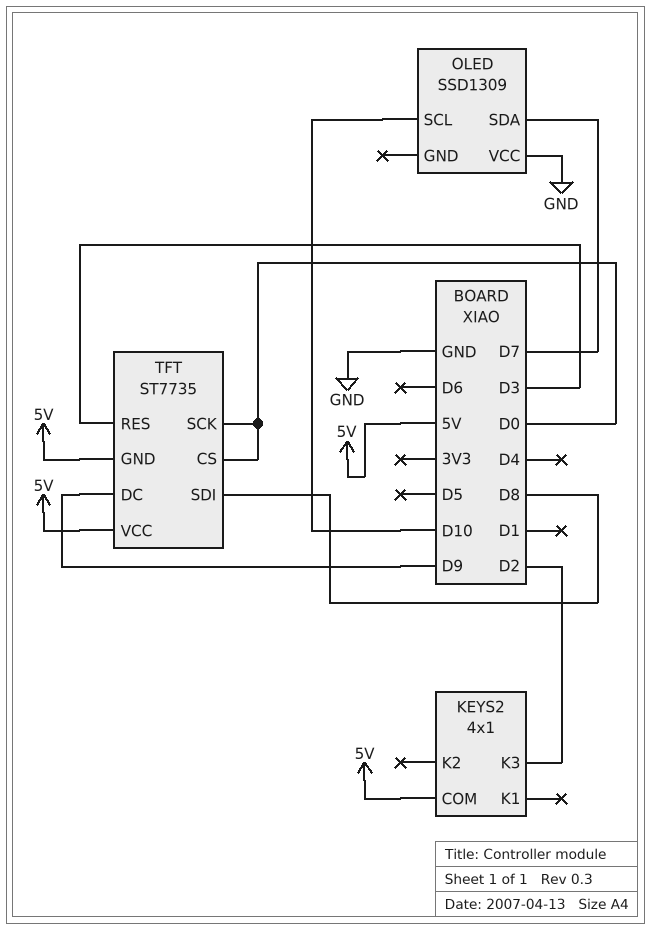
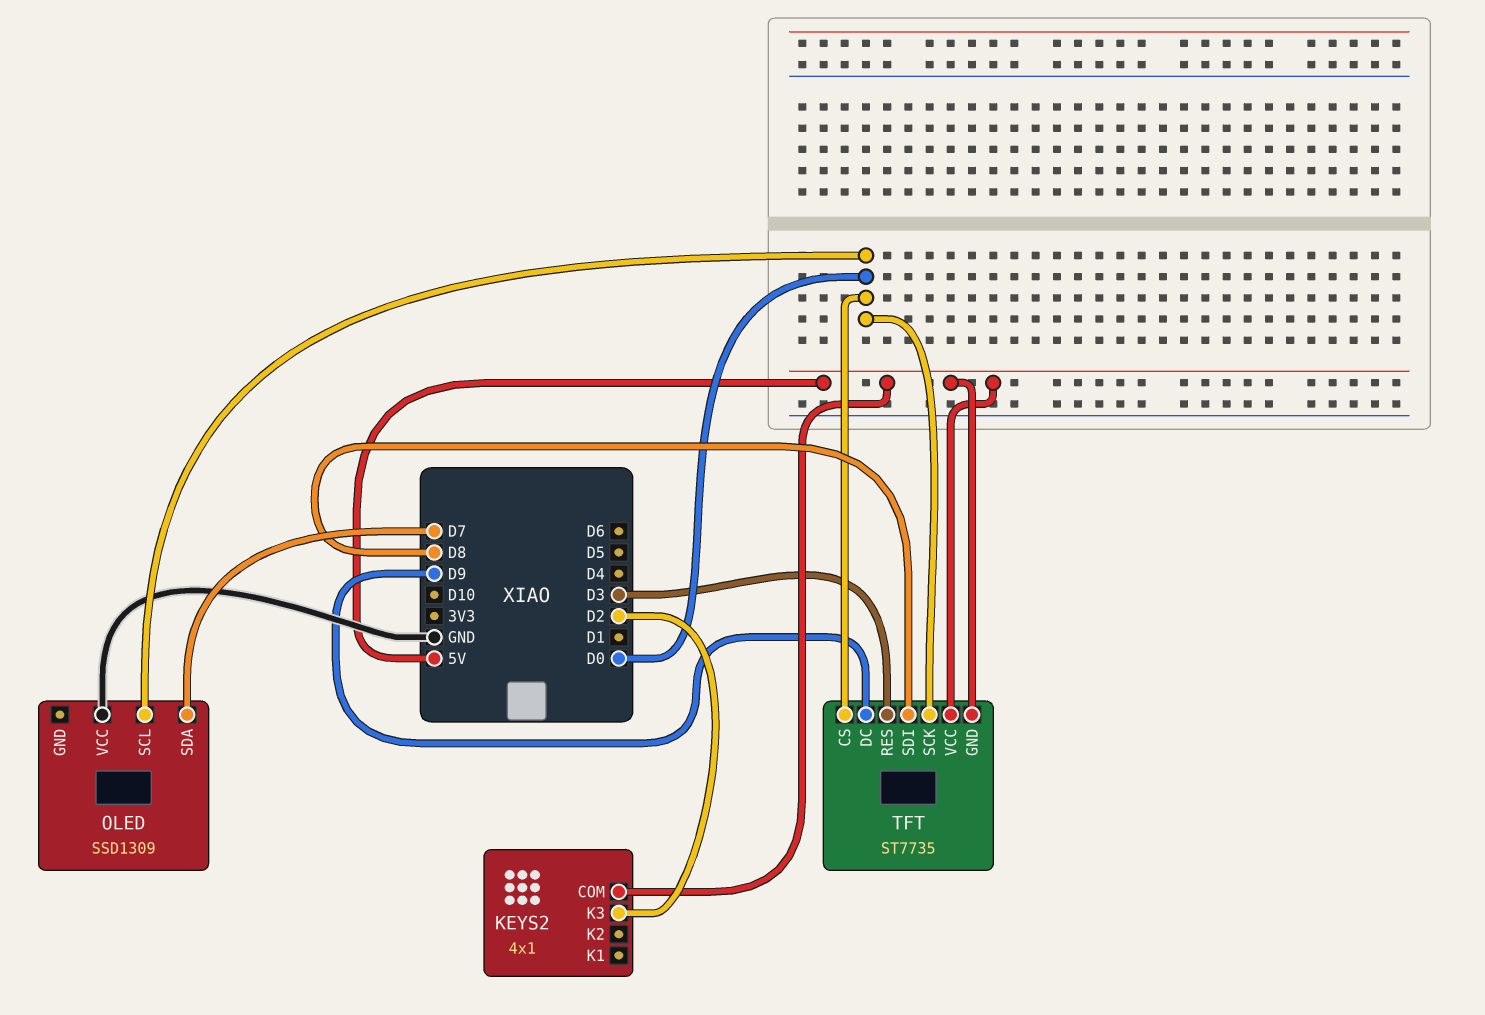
OLED pin SCL: D10 -> D0

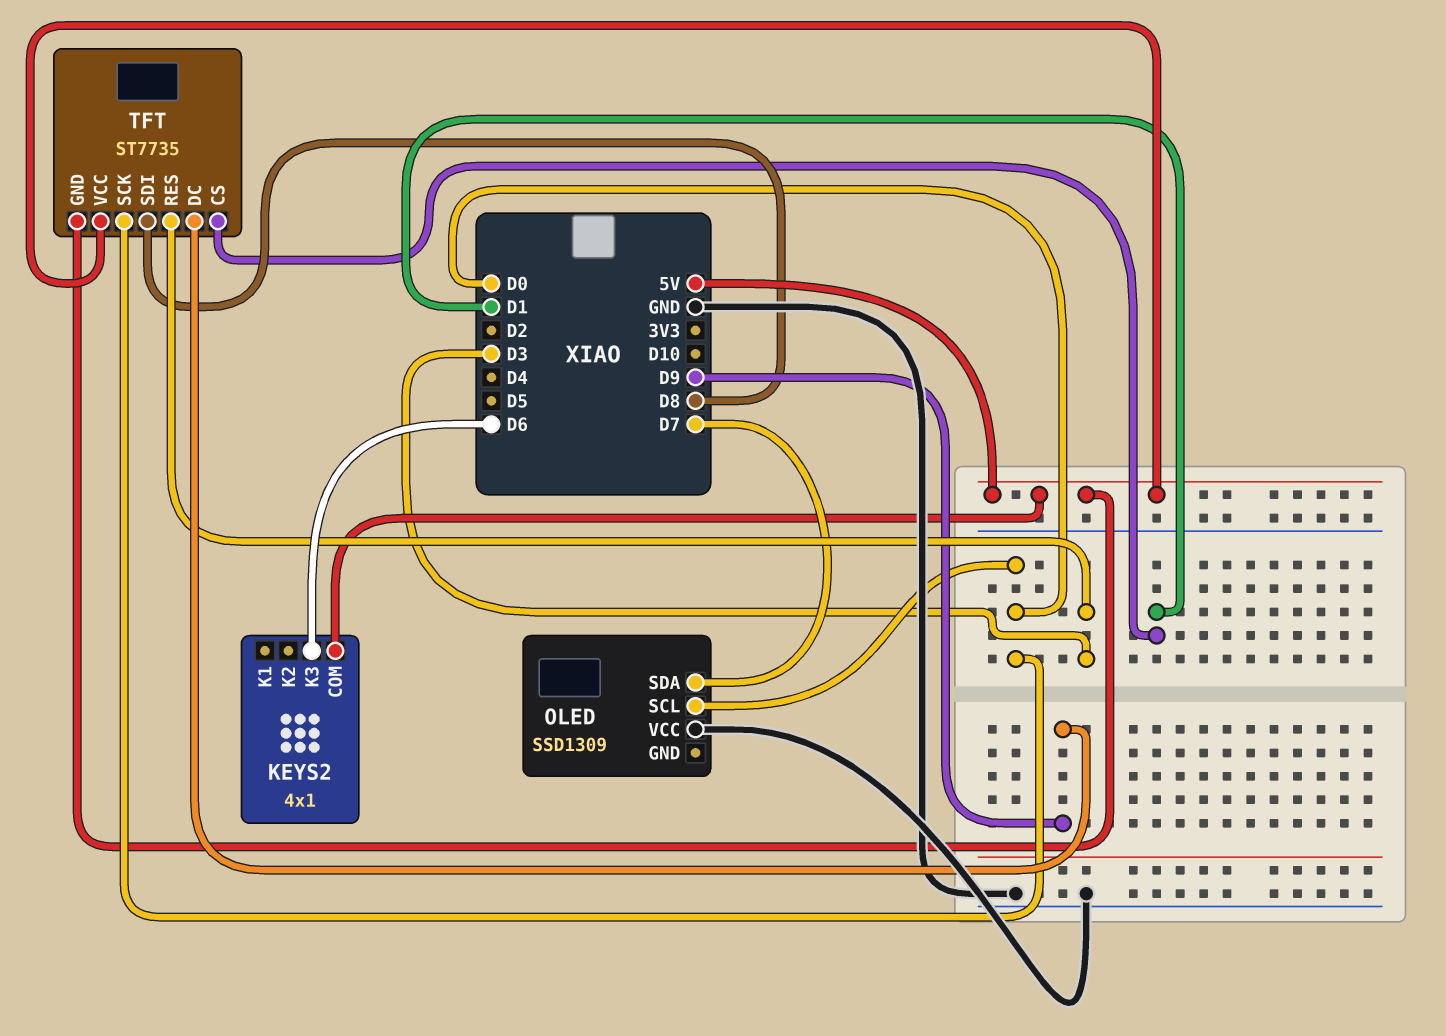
KEYS2 pin K3: D2 -> D6
TFT pin CS: D0 -> D1

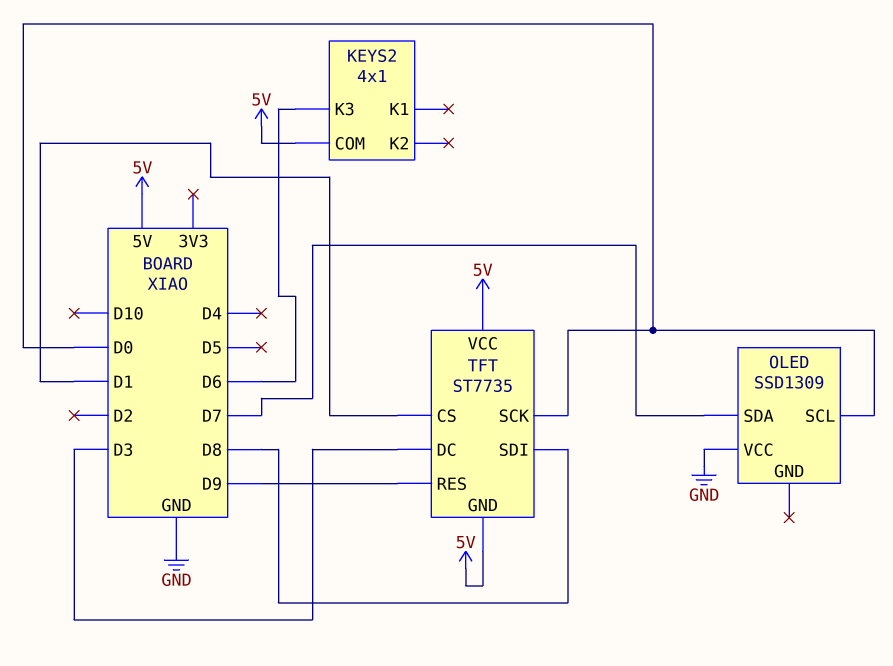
TFT pin DC: D9 -> D3
TFT pin RES: D3 -> D9

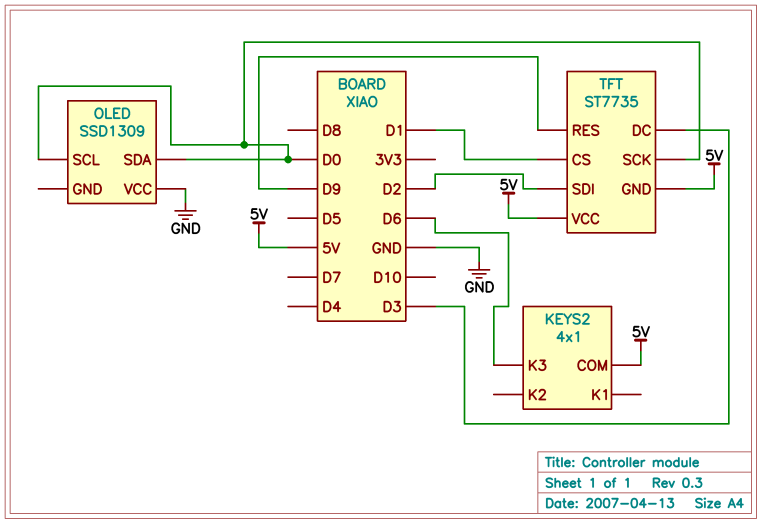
OLED pin SDA: D7 -> D0
TFT pin SDI: D8 -> D2

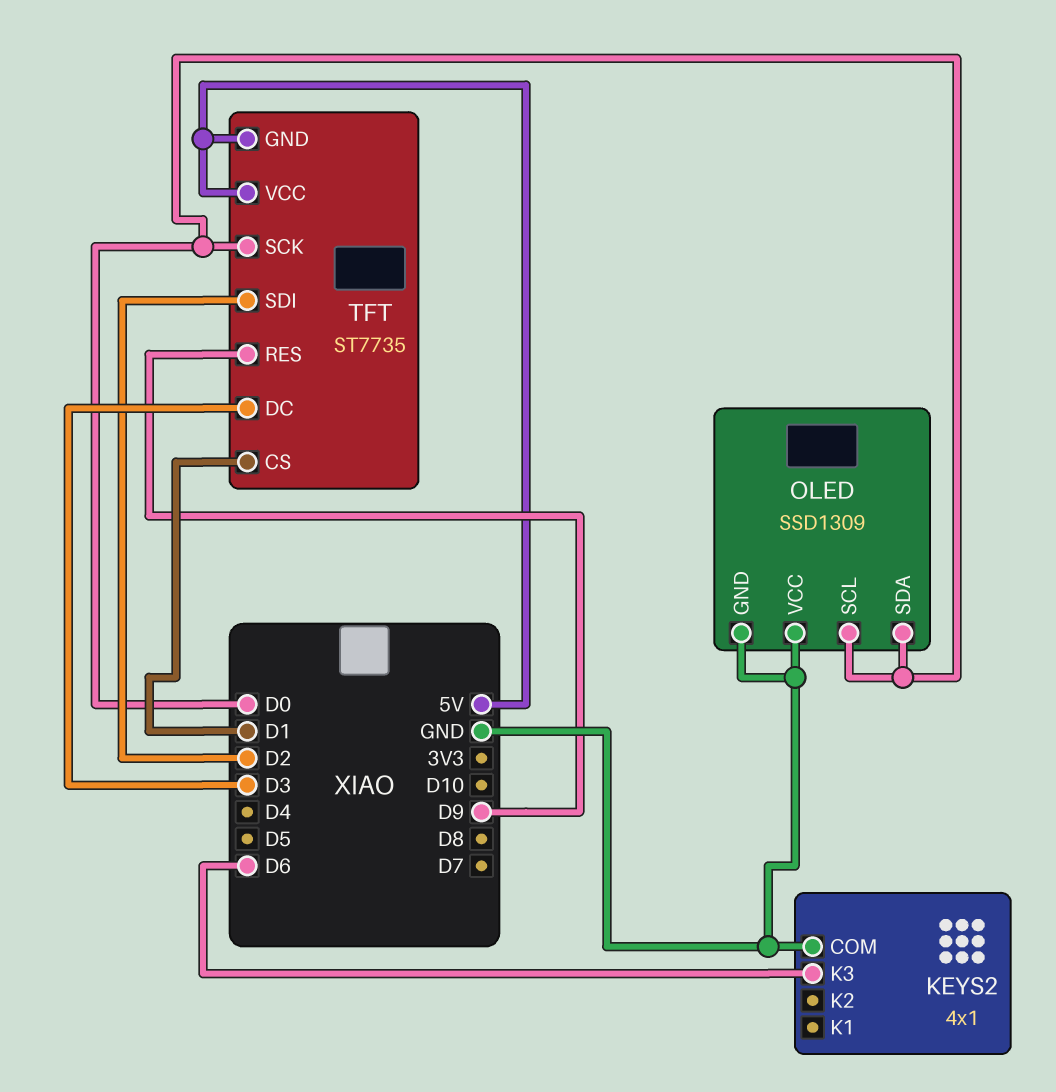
KEYS2 pin COM: 5V -> GND
OLED pin GND: none -> GND

